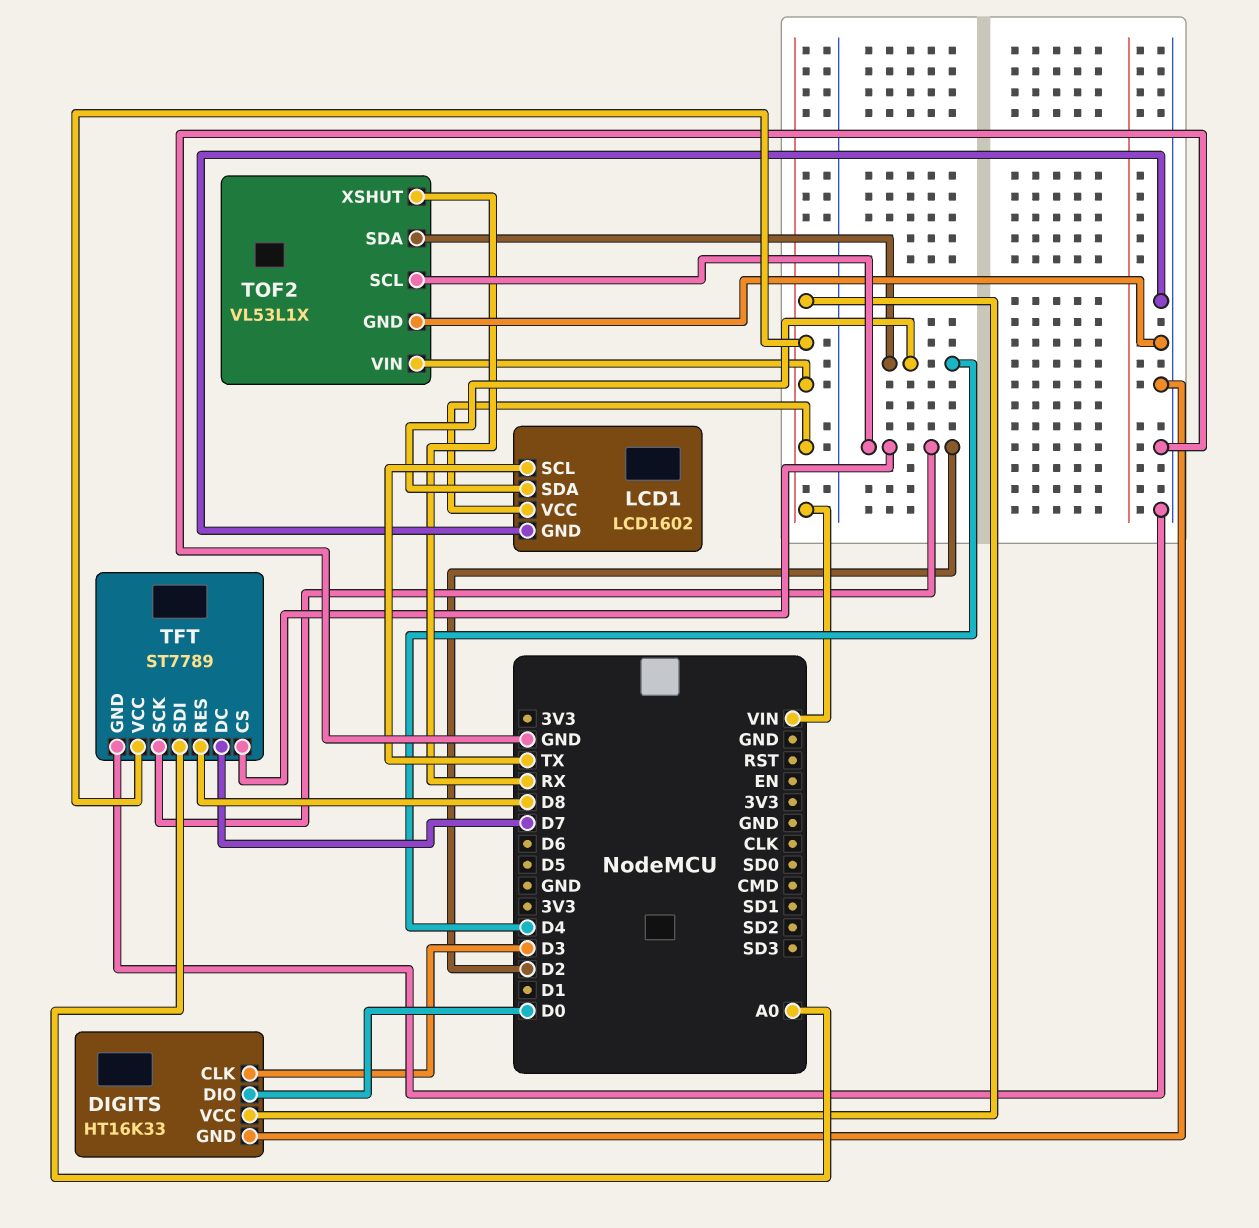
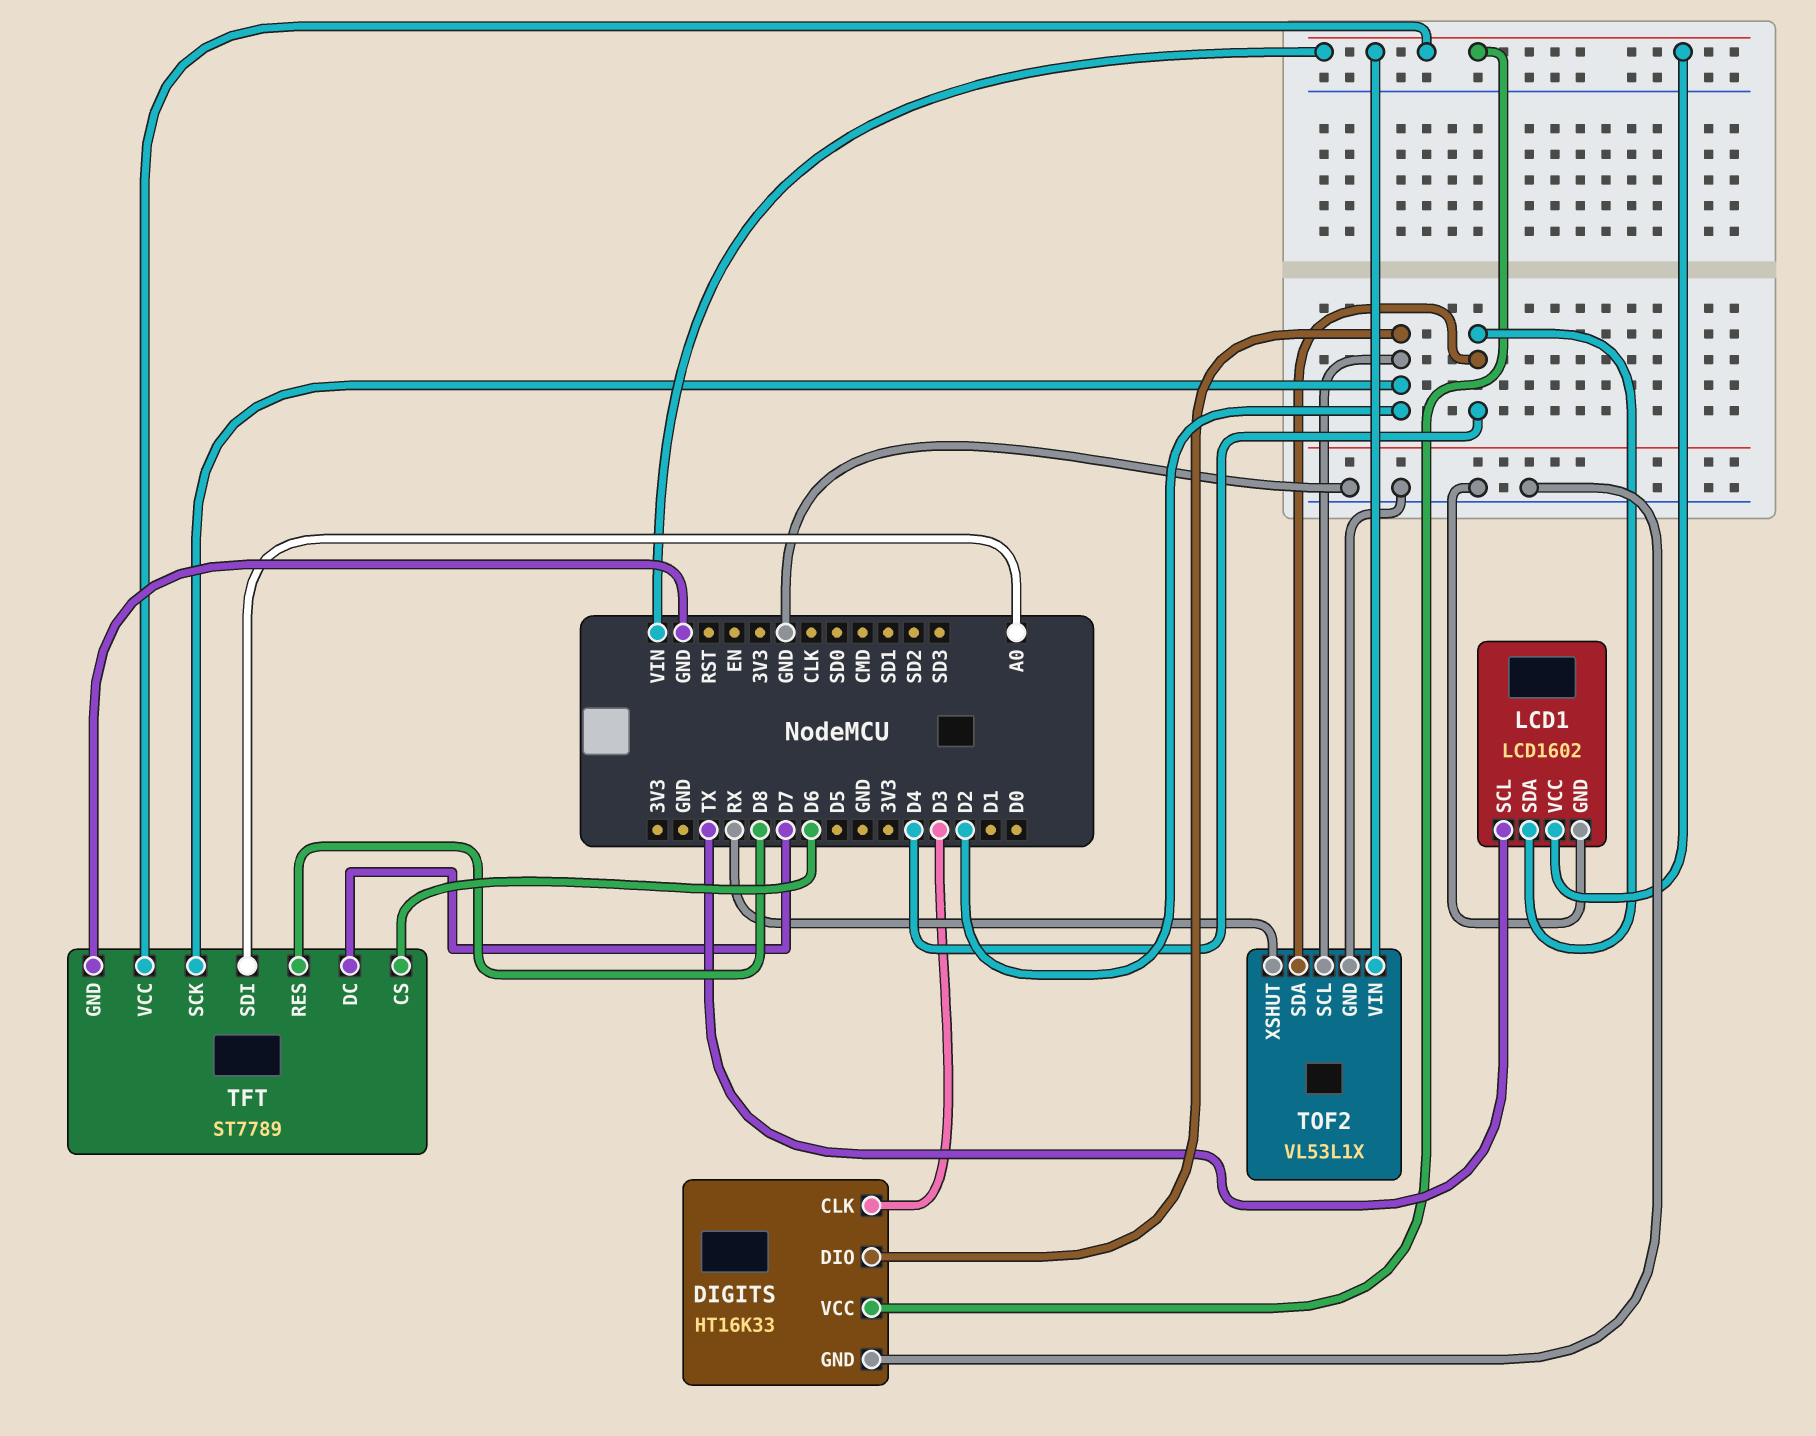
DIGITS pin DIO: D0 -> D2
TFT pin CS: D2 -> D6

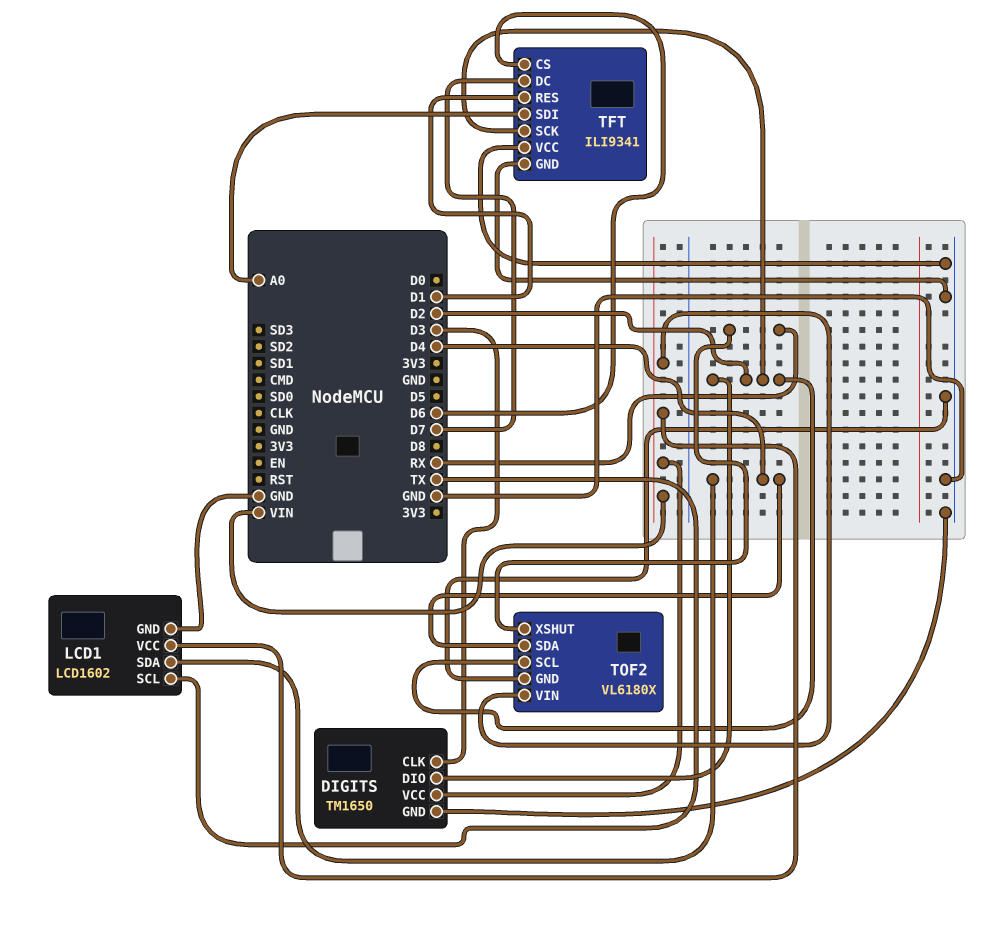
DIGITS: HT16K33 -> TM1650
TFT: ST7789 -> ILI9341
TFT pin RES: D8 -> D1
TFT pin VCC: VIN -> GND
TOF2: VL53L1X -> VL6180X

